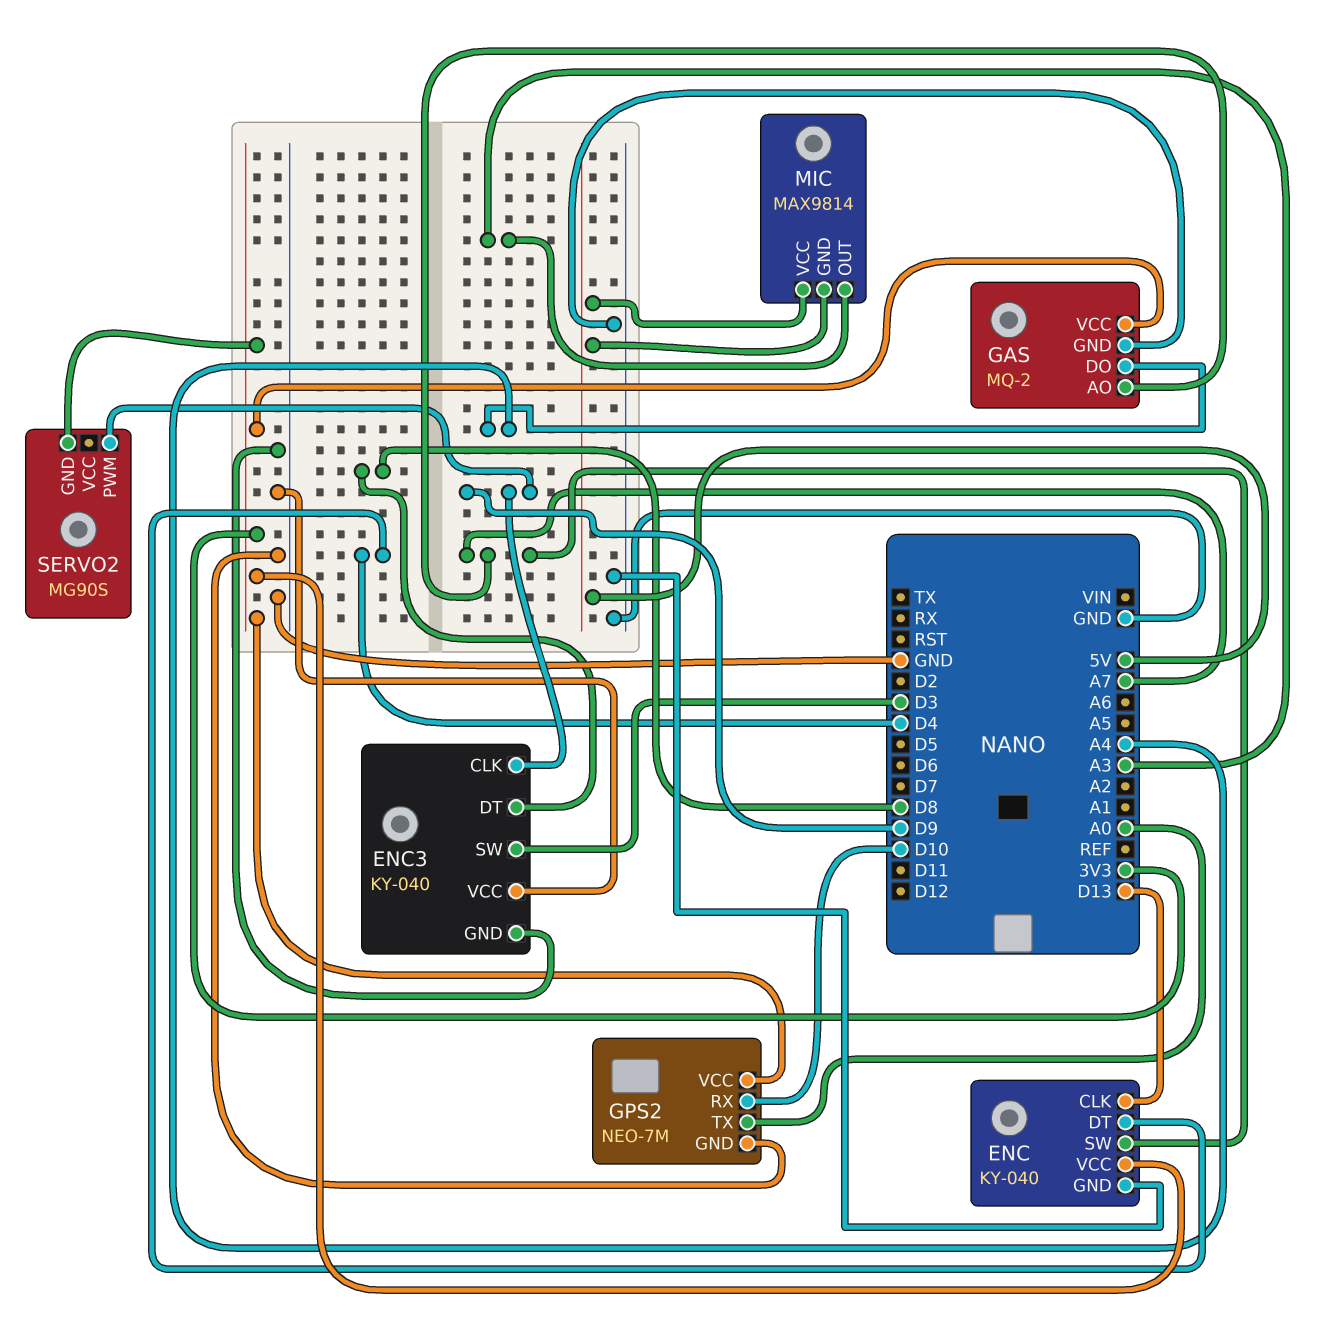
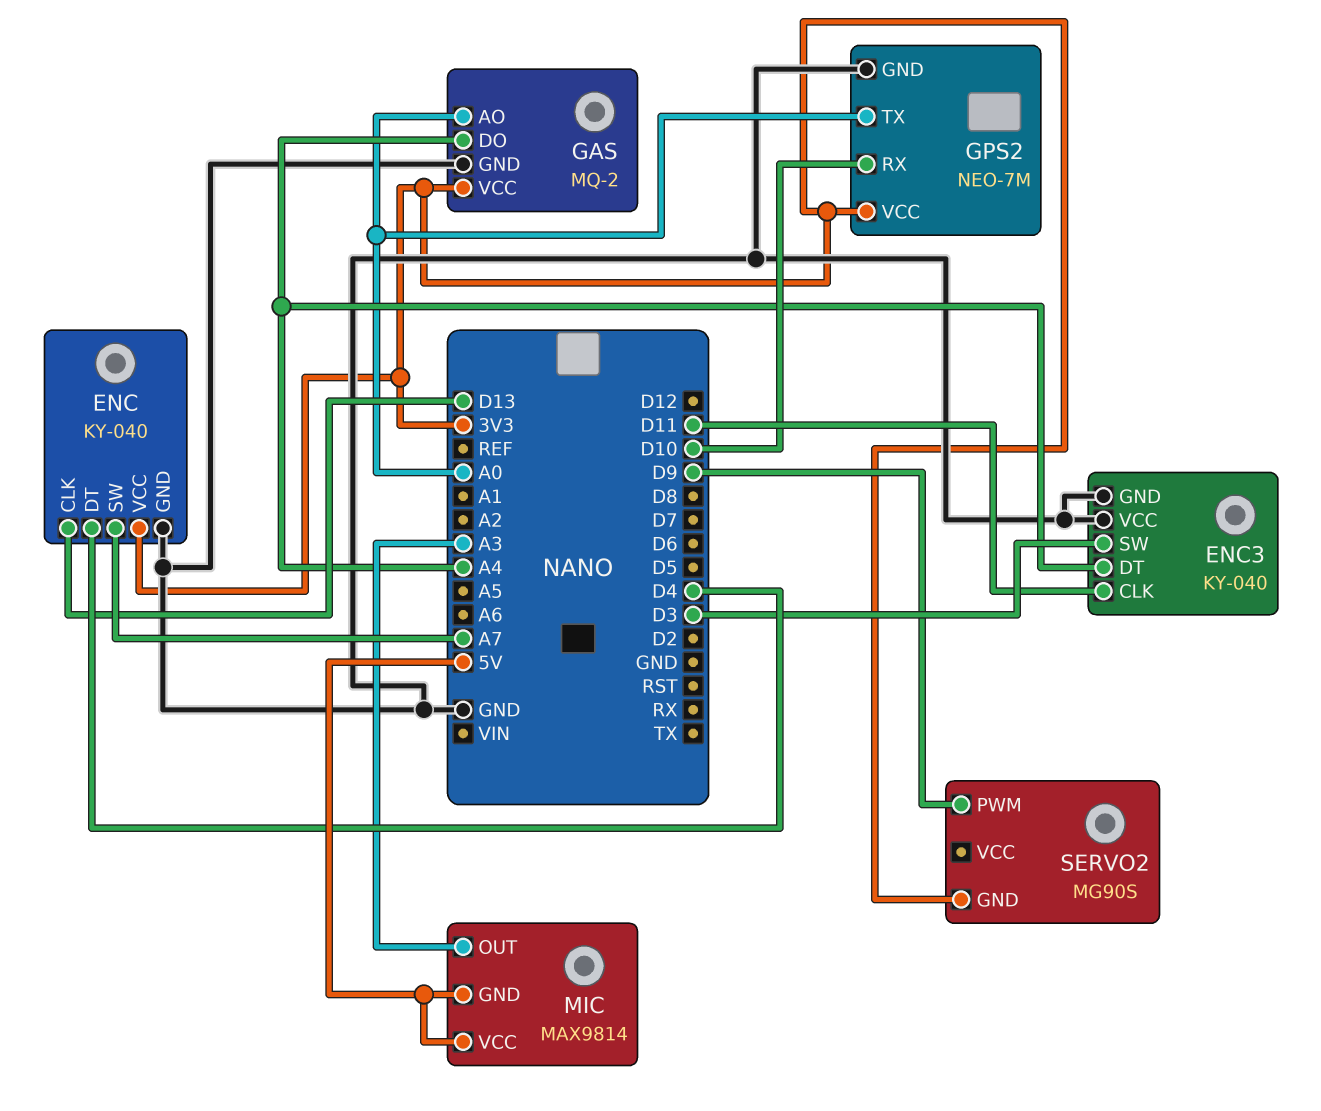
ENC3 pin CLK: D9 -> D11
ENC3 pin DT: D8 -> A4
GAS pin AO: A7 -> A0

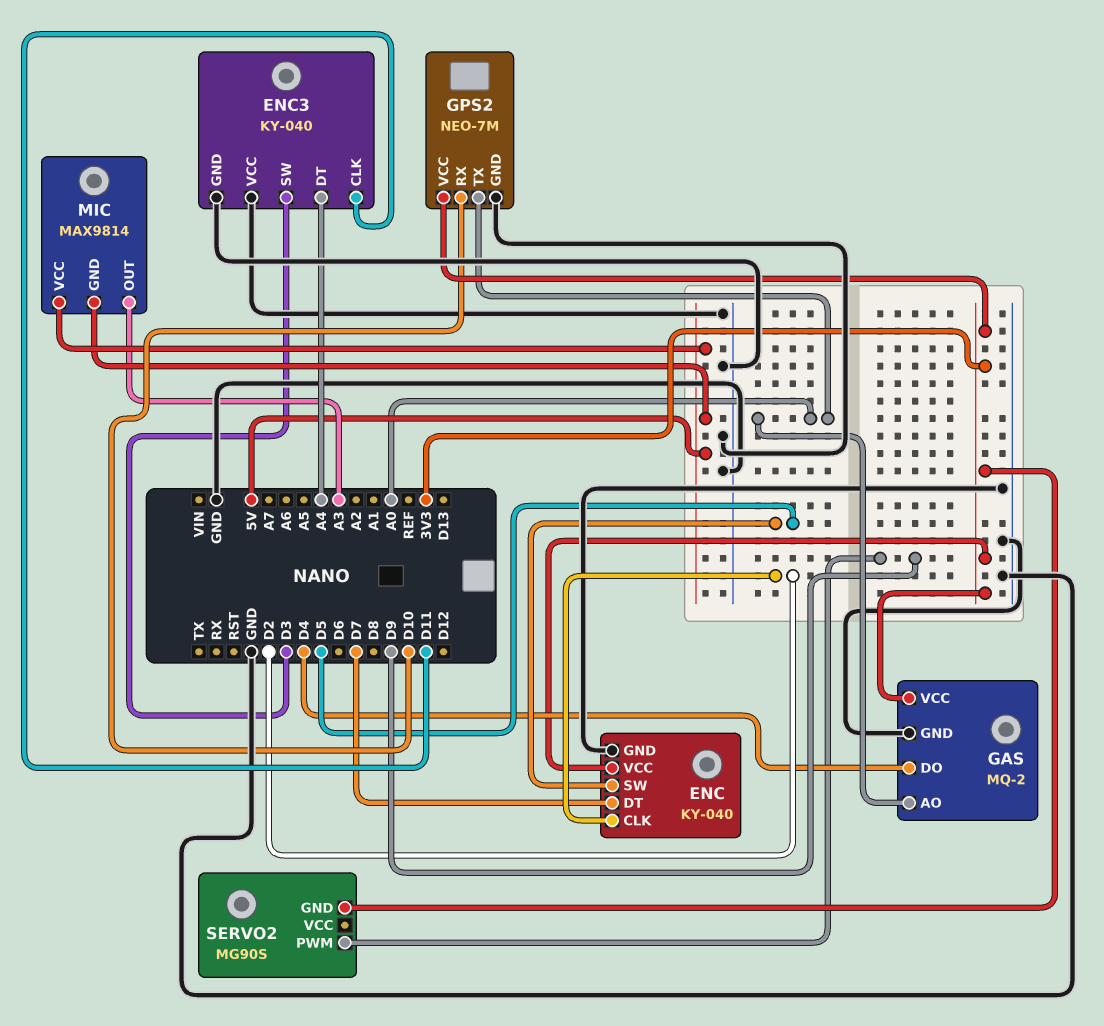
ENC pin CLK: D13 -> D2
ENC pin DT: D4 -> D7
ENC pin SW: A7 -> D5
GAS pin DO: A4 -> D4

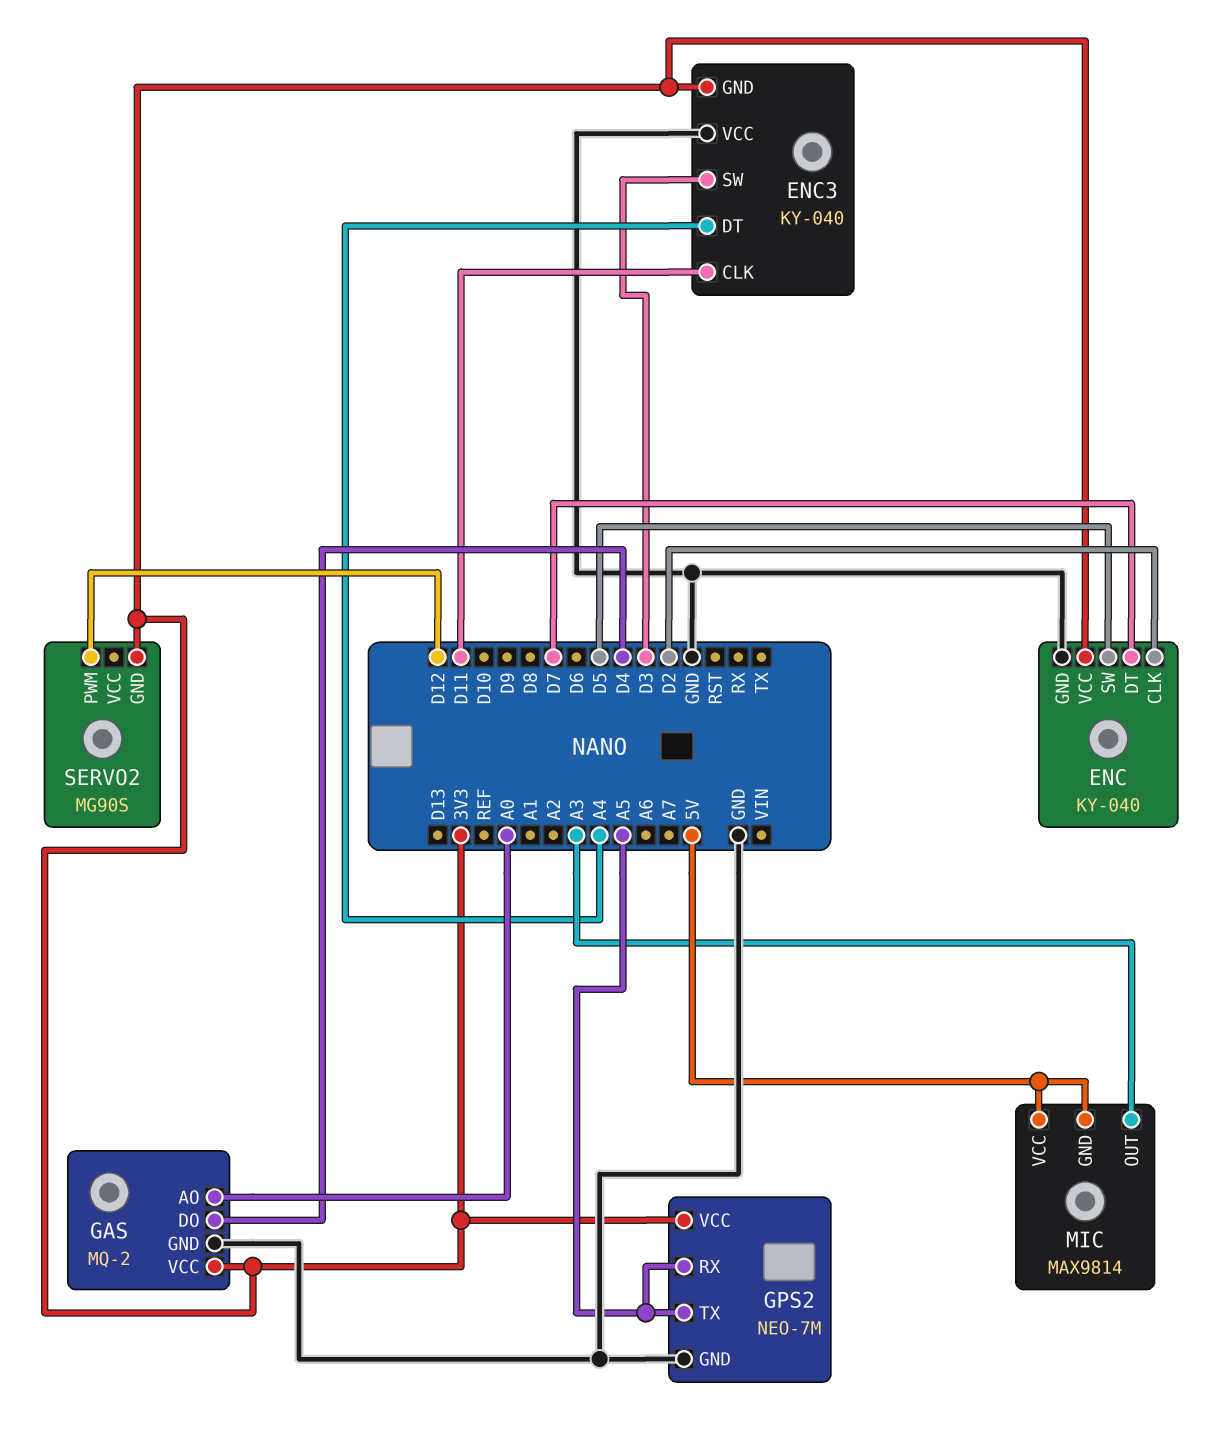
ENC3 pin GND: GND -> 3V3
GPS2 pin RX: D10 -> A5
GPS2 pin TX: A0 -> A5
SERVO2 pin PWM: D9 -> D12

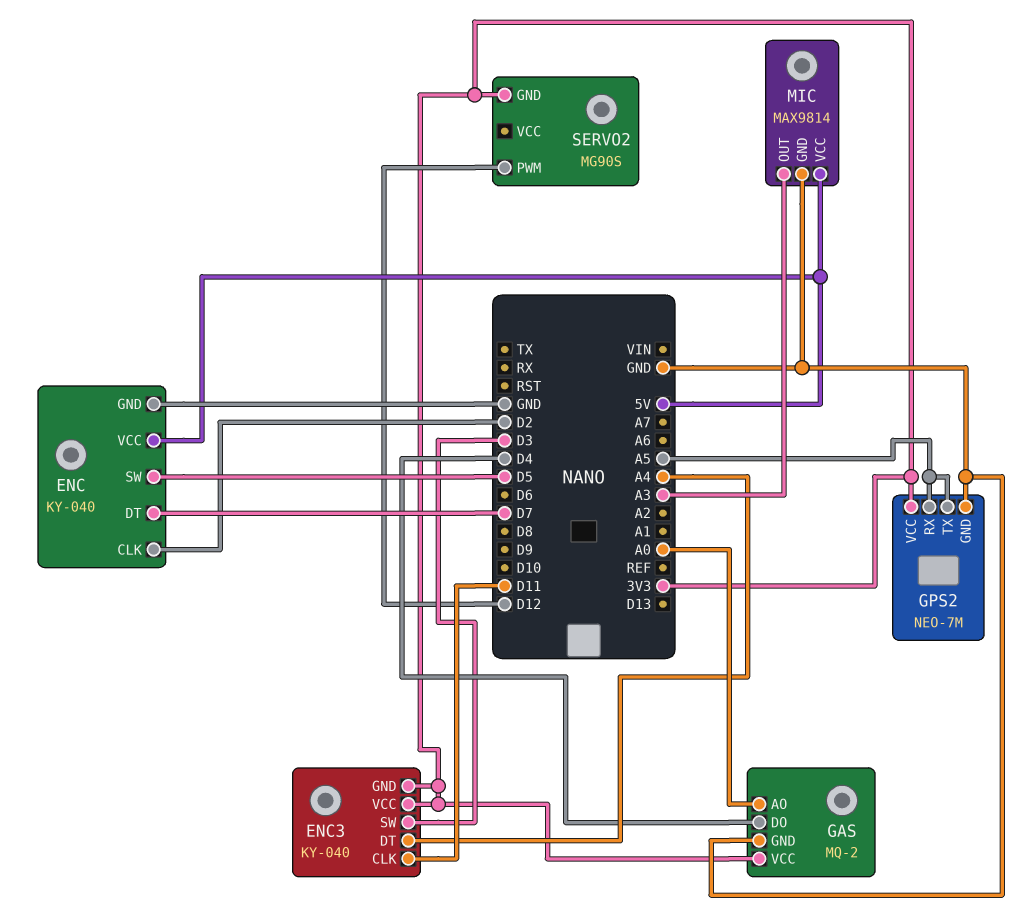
ENC pin VCC: 3V3 -> 5V
ENC3 pin VCC: GND -> 3V3
MIC pin GND: 5V -> GND

